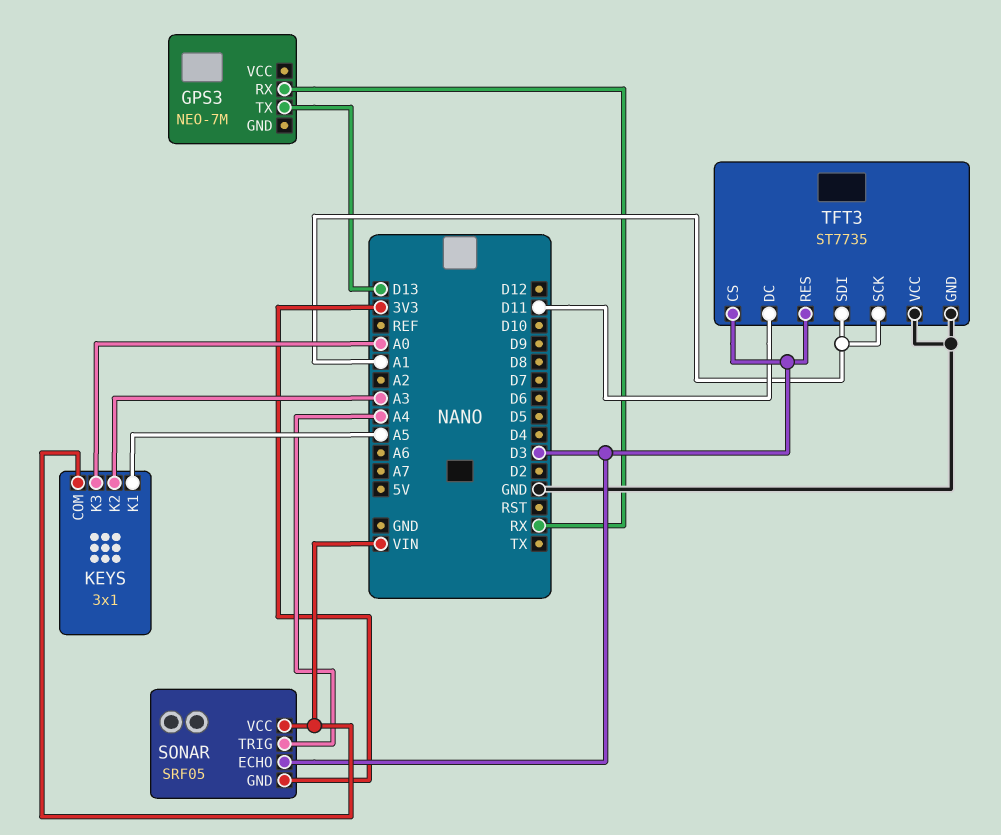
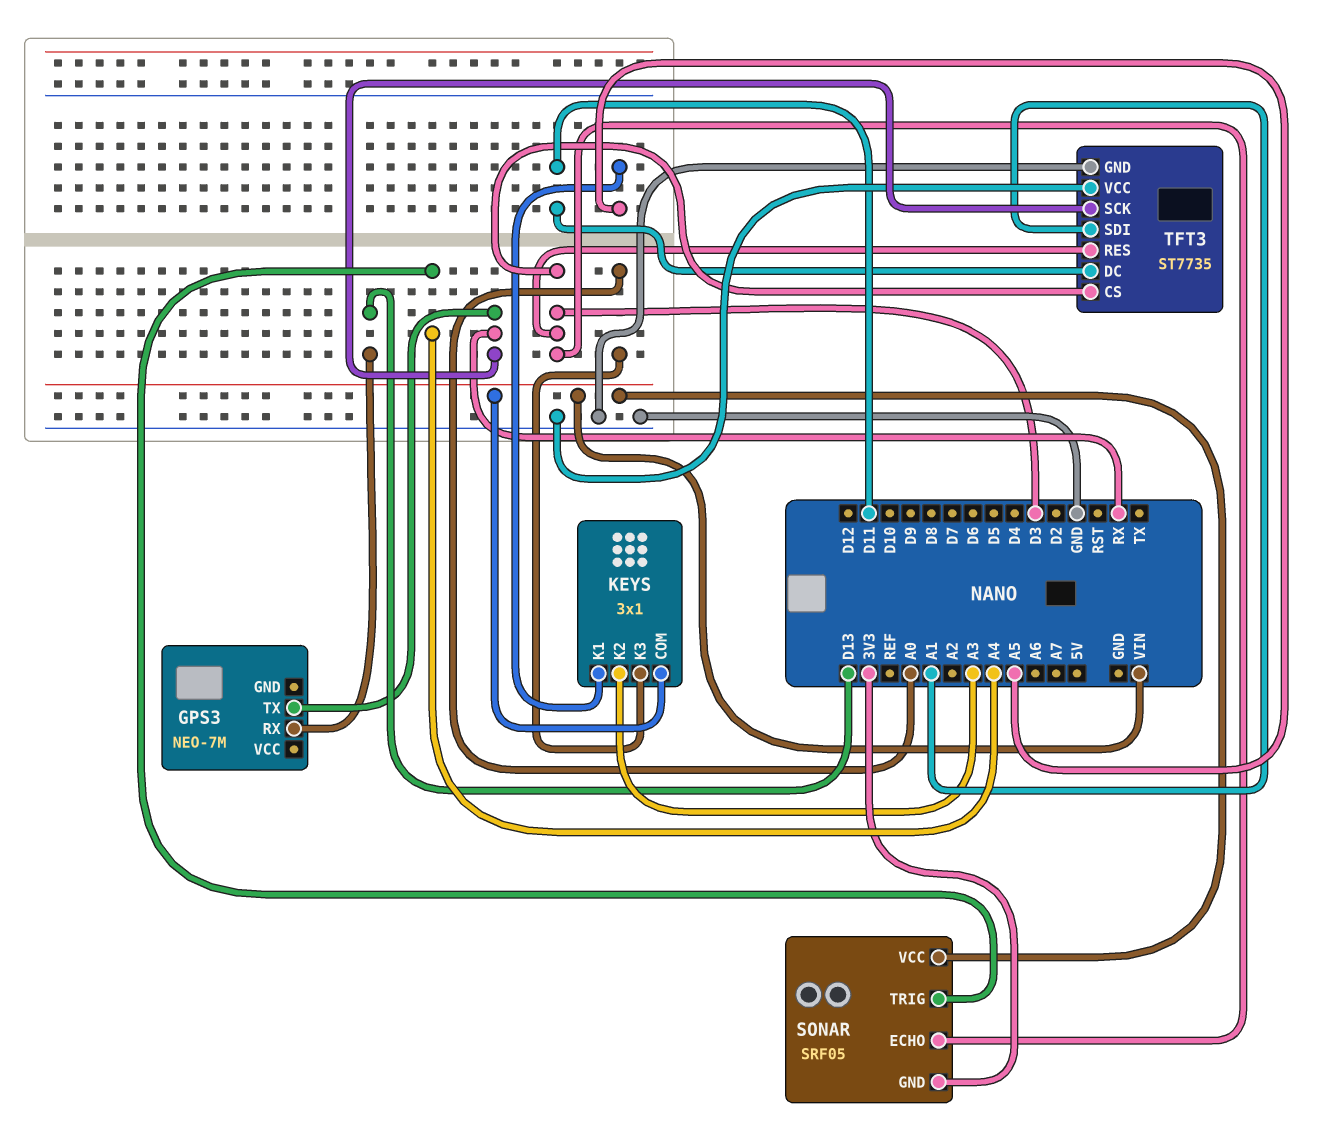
GPS3 pin RX: RX -> D13
GPS3 pin TX: D13 -> RX
TFT3 pin SCK: A1 -> RX

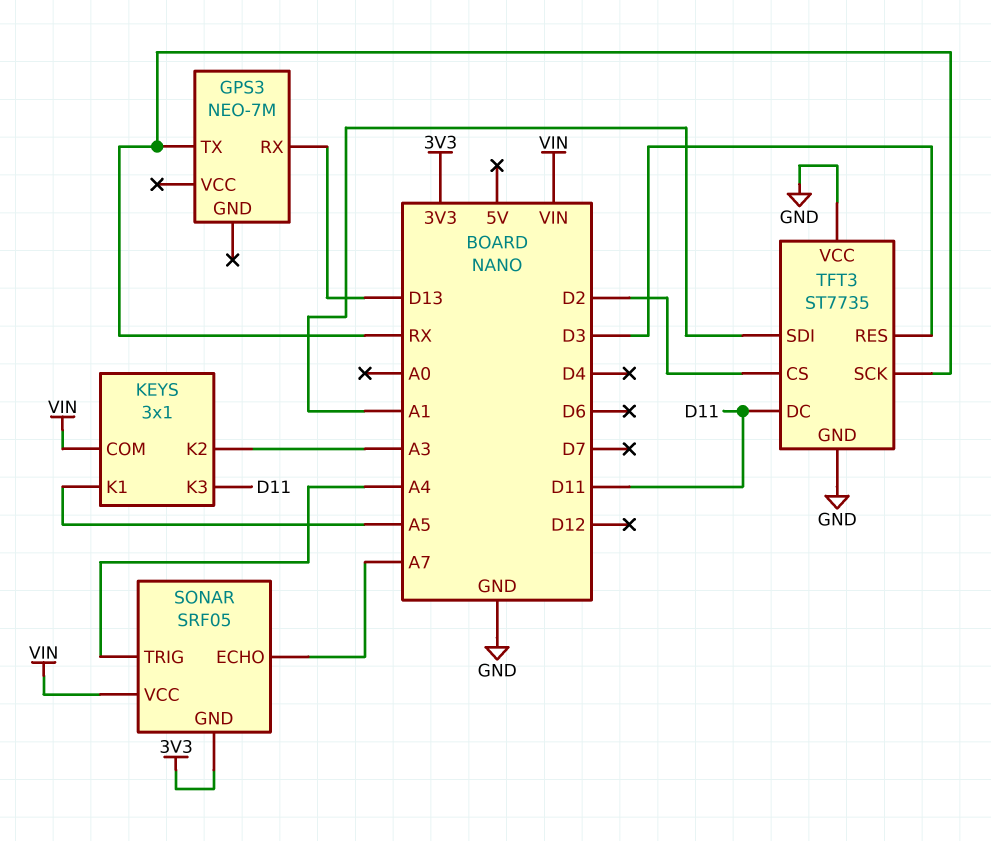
KEYS pin K3: A0 -> D11
SONAR pin ECHO: D3 -> A7
TFT3 pin CS: D3 -> D2

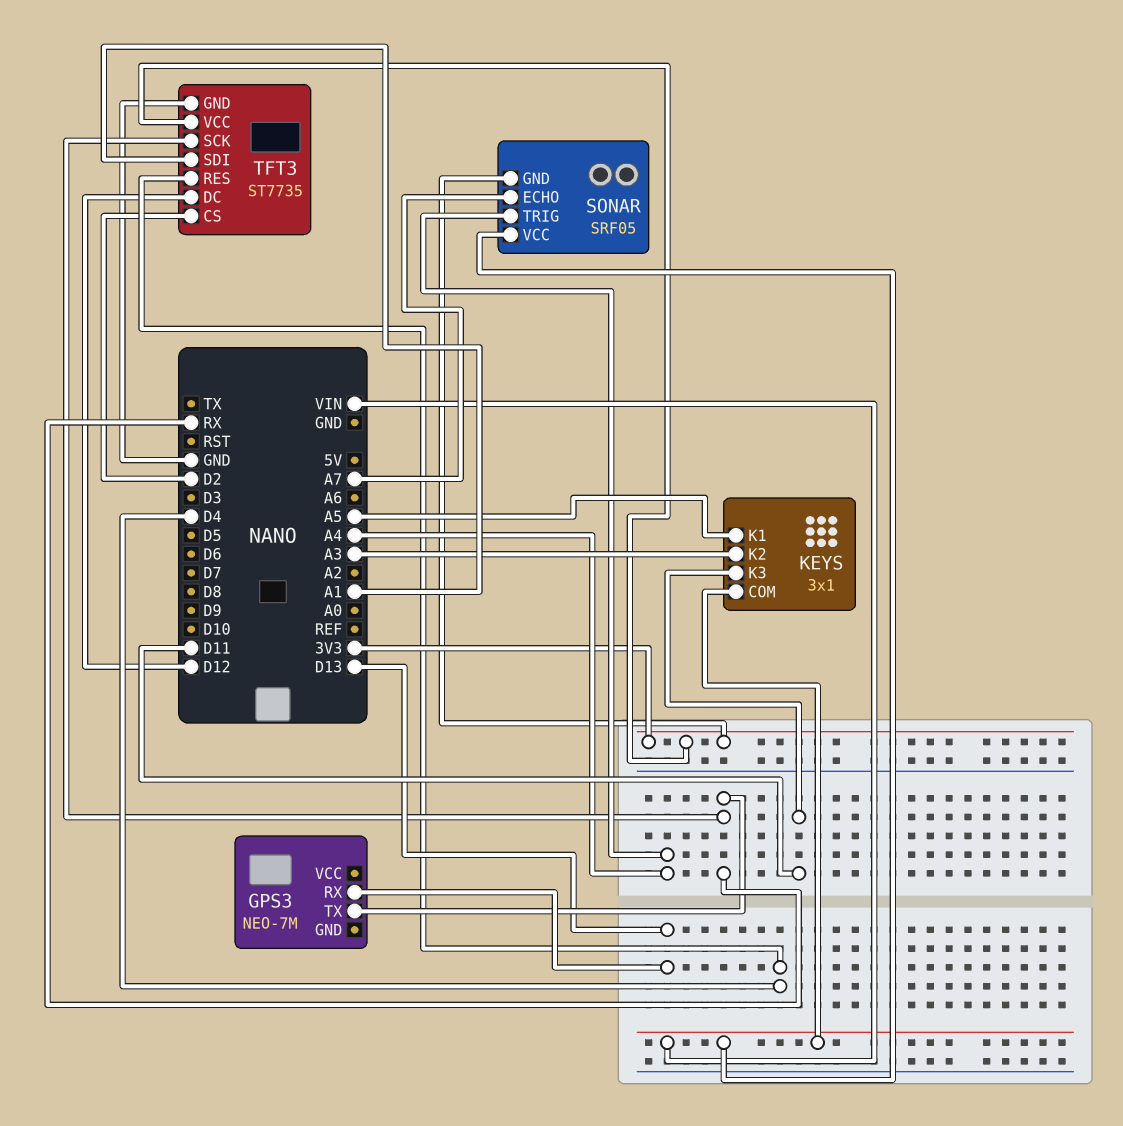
TFT3 pin DC: D11 -> D12
TFT3 pin RES: D3 -> D4
TFT3 pin VCC: GND -> 3V3

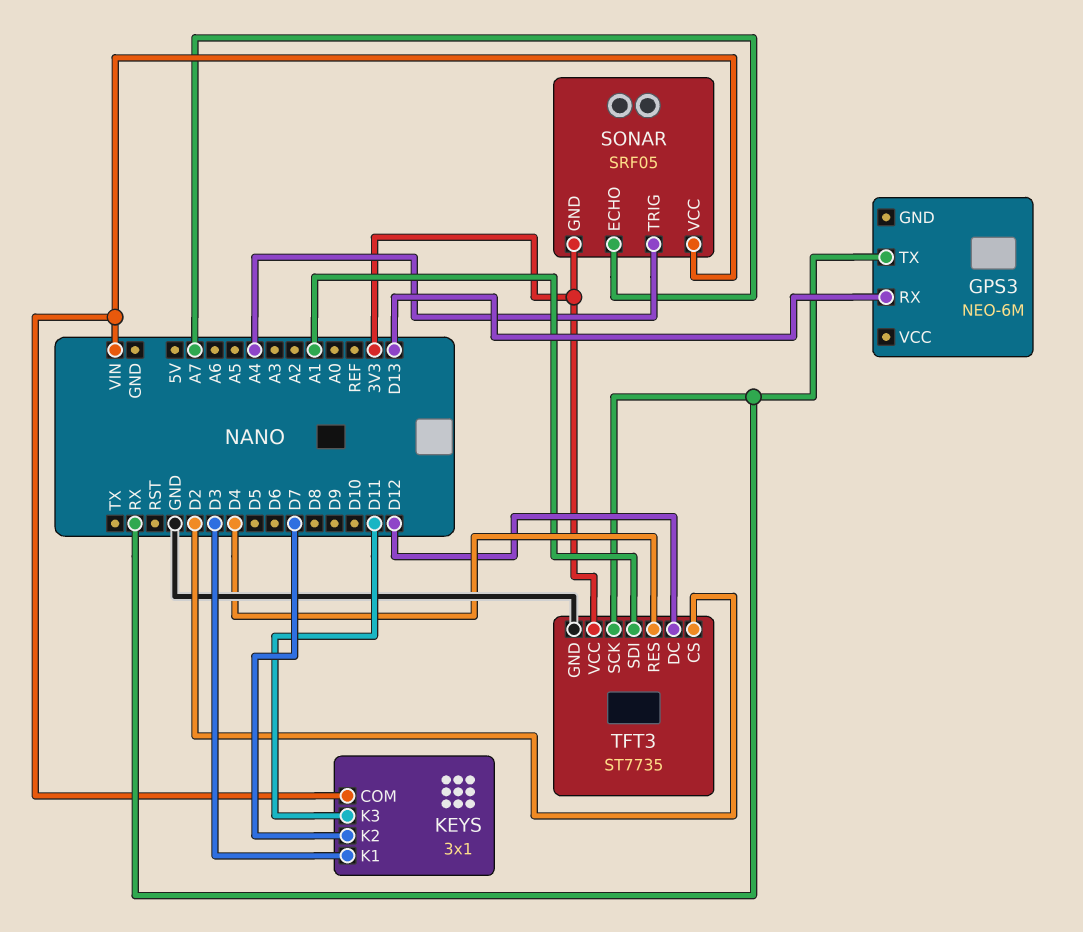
GPS3: NEO-7M -> NEO-6M
KEYS pin K1: A5 -> D3
KEYS pin K2: A3 -> D7

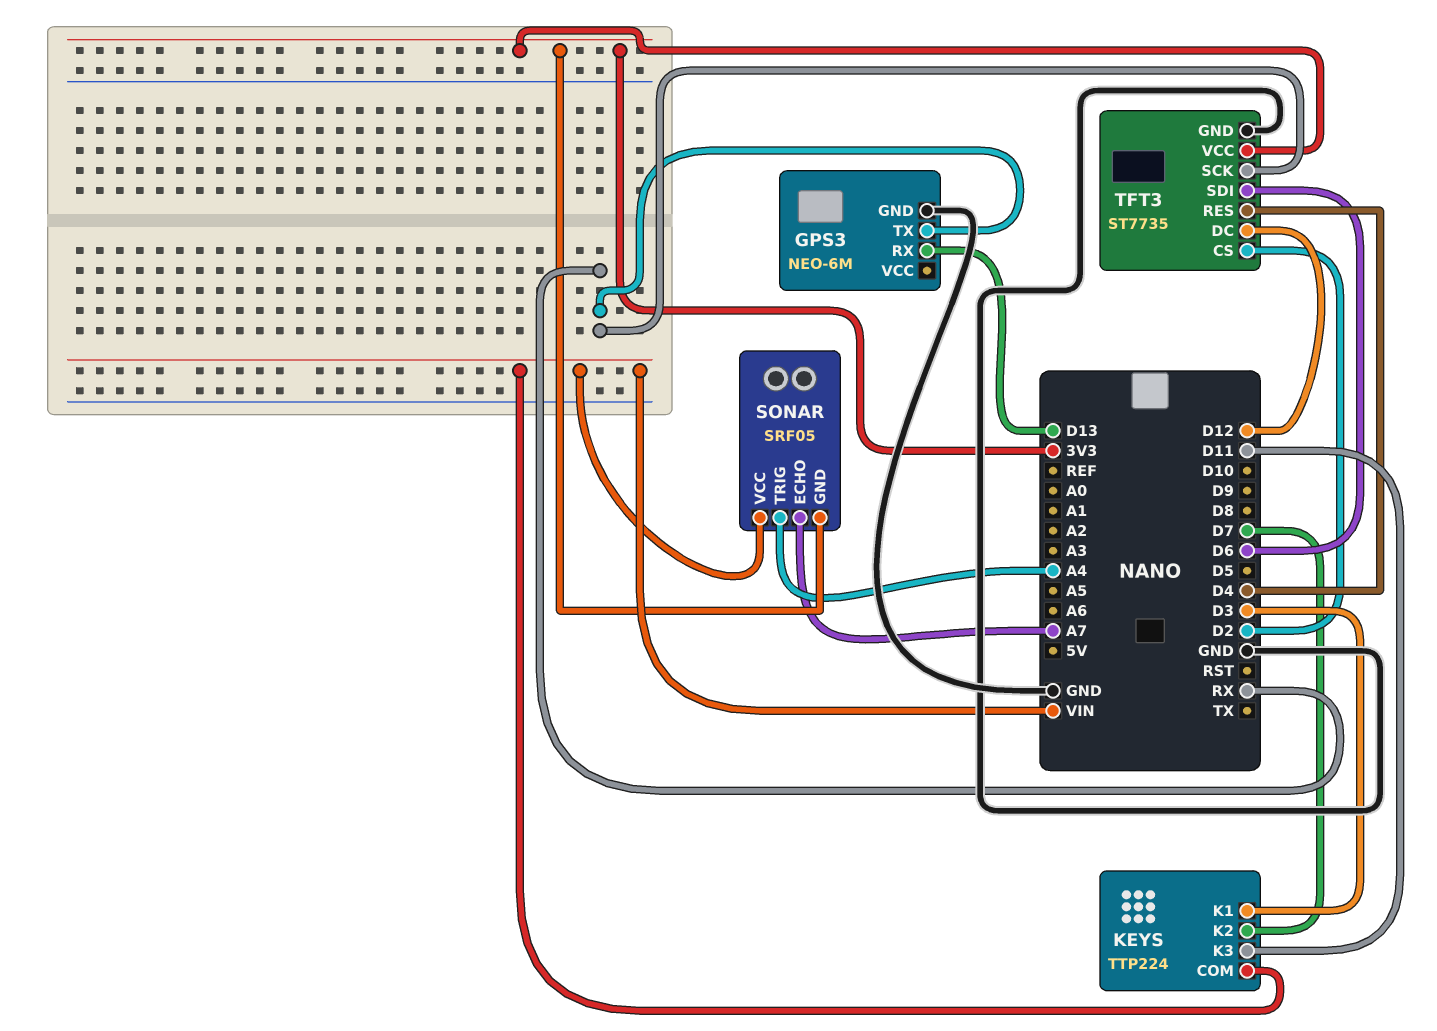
GPS3 pin GND: none -> GND
KEYS: 3x1 -> TTP224
TFT3 pin SDI: A1 -> D6

